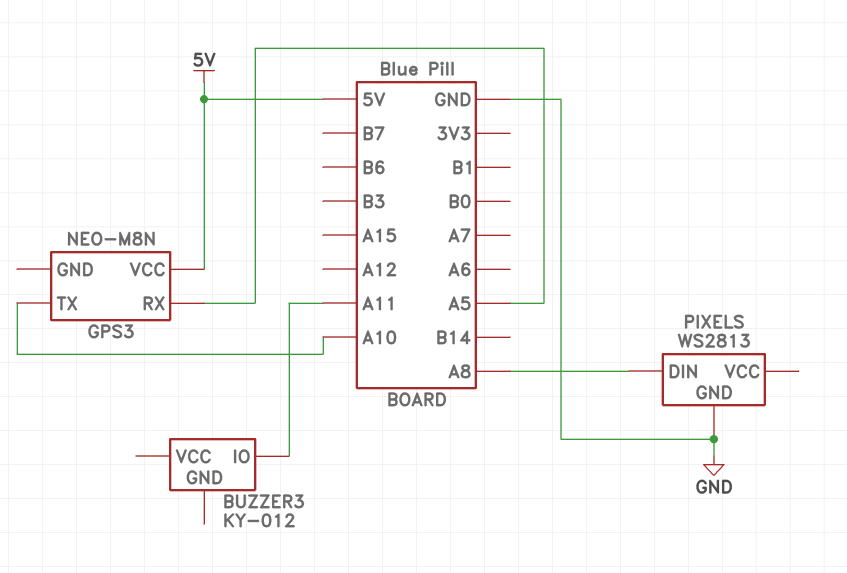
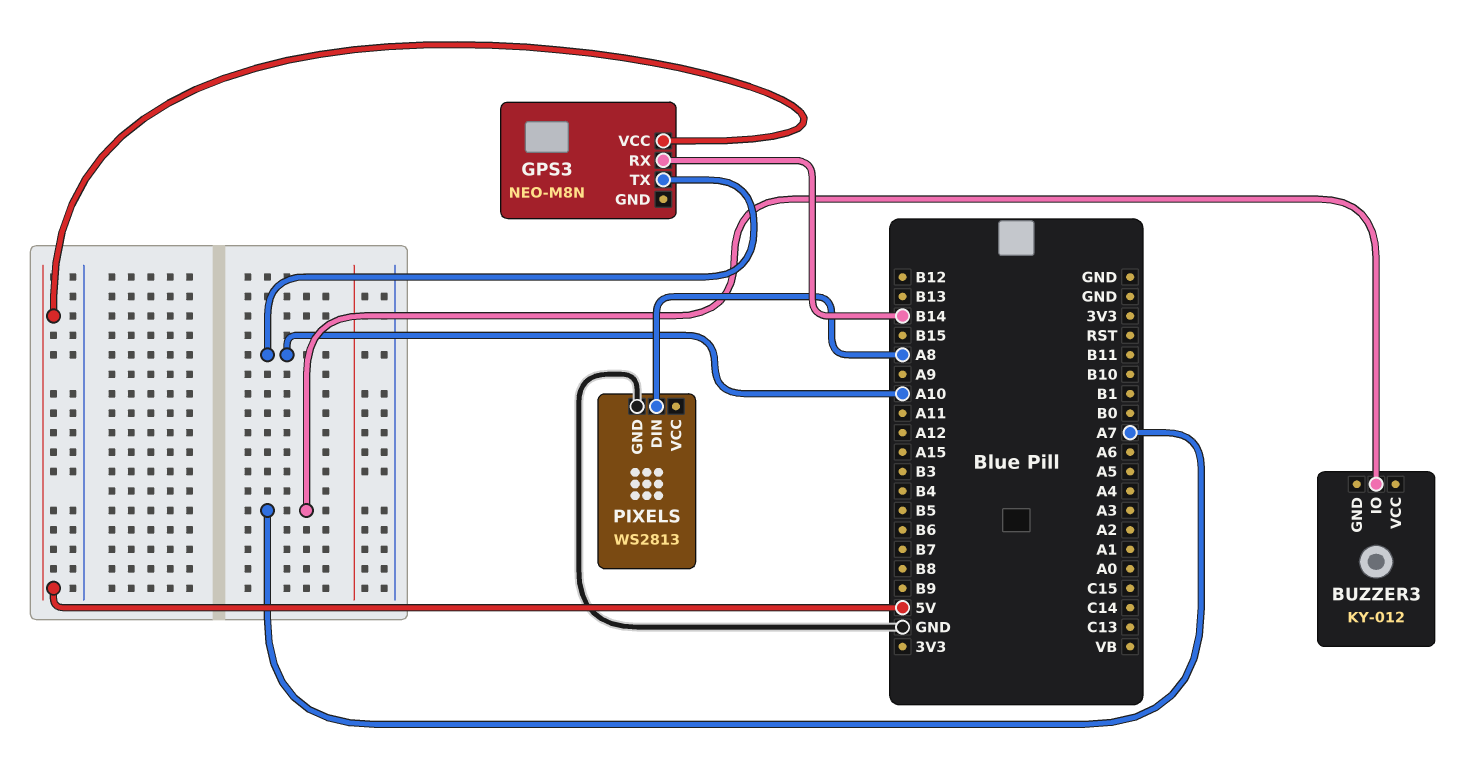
BUZZER3 pin IO: A11 -> A7
GPS3 pin RX: A5 -> B14

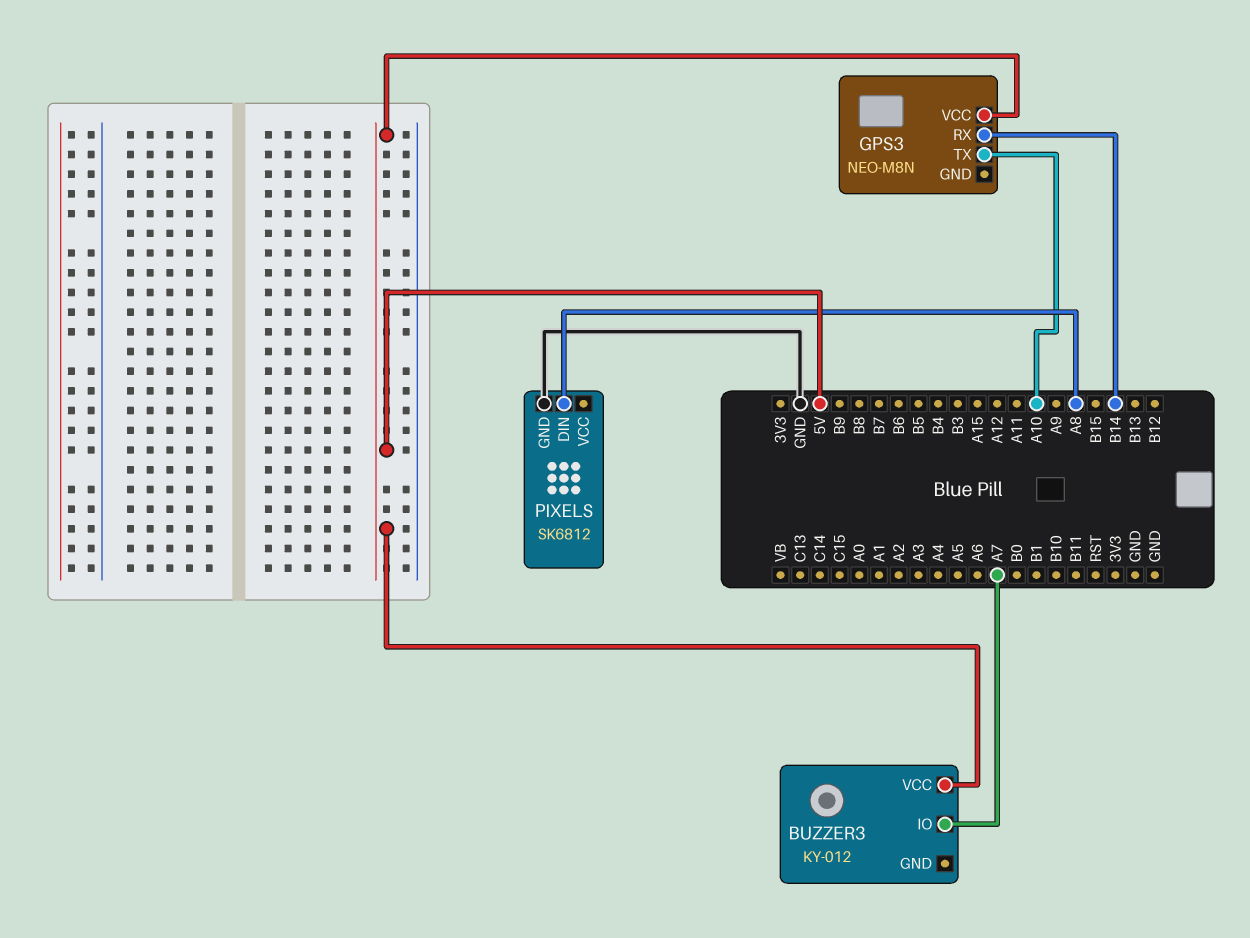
BUZZER3 pin VCC: none -> 5V
PIXELS: WS2813 -> SK6812

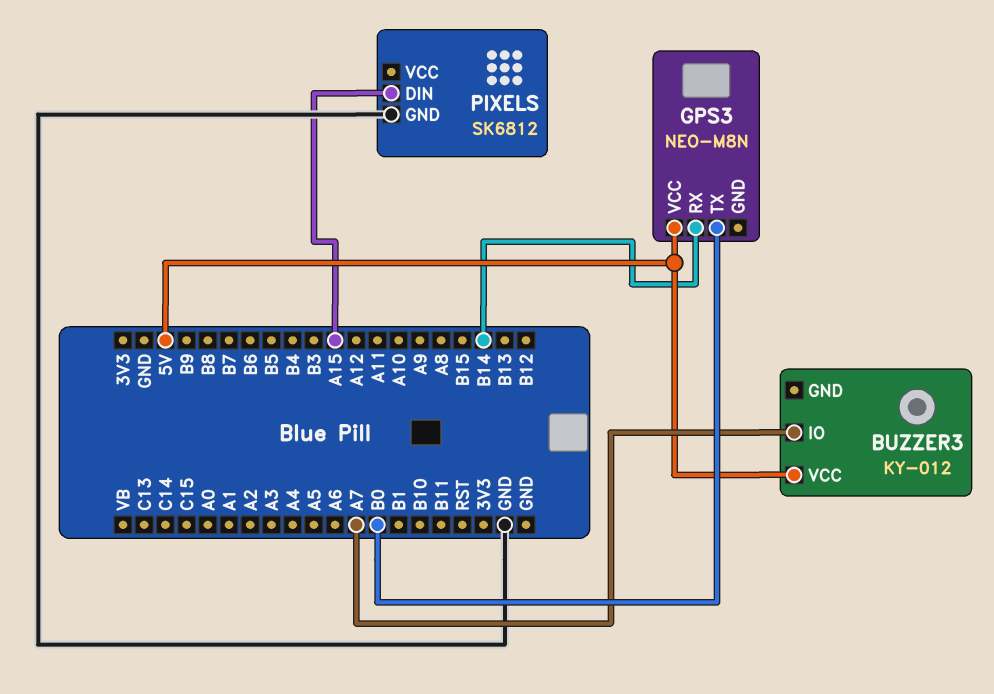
GPS3 pin TX: A10 -> B0
PIXELS pin DIN: A8 -> A15

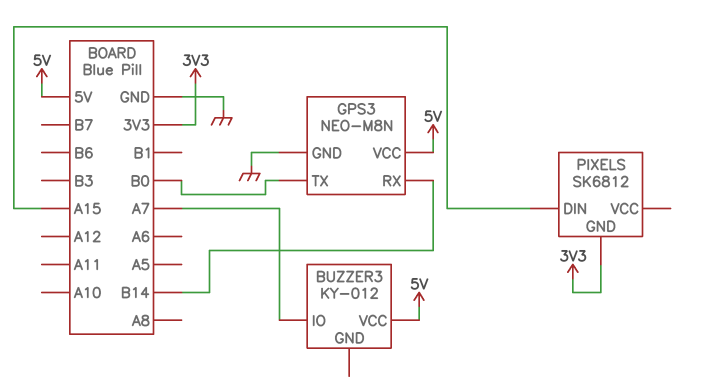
GPS3 pin GND: none -> GND
PIXELS pin GND: GND -> 3V3

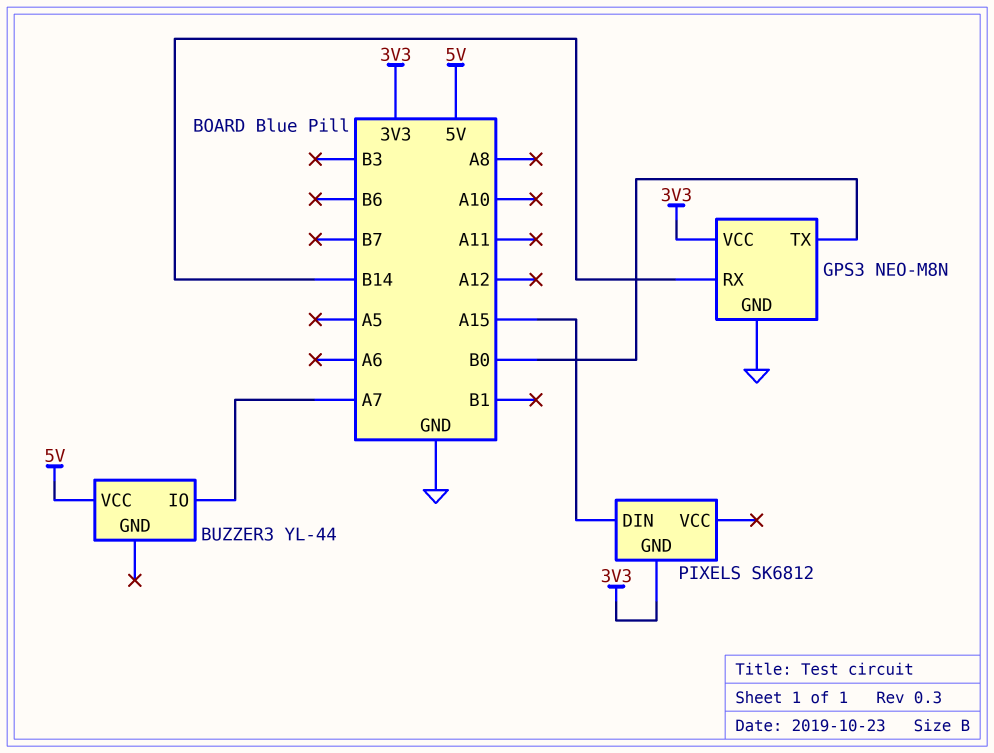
BUZZER3: KY-012 -> YL-44
GPS3 pin VCC: 5V -> 3V3

